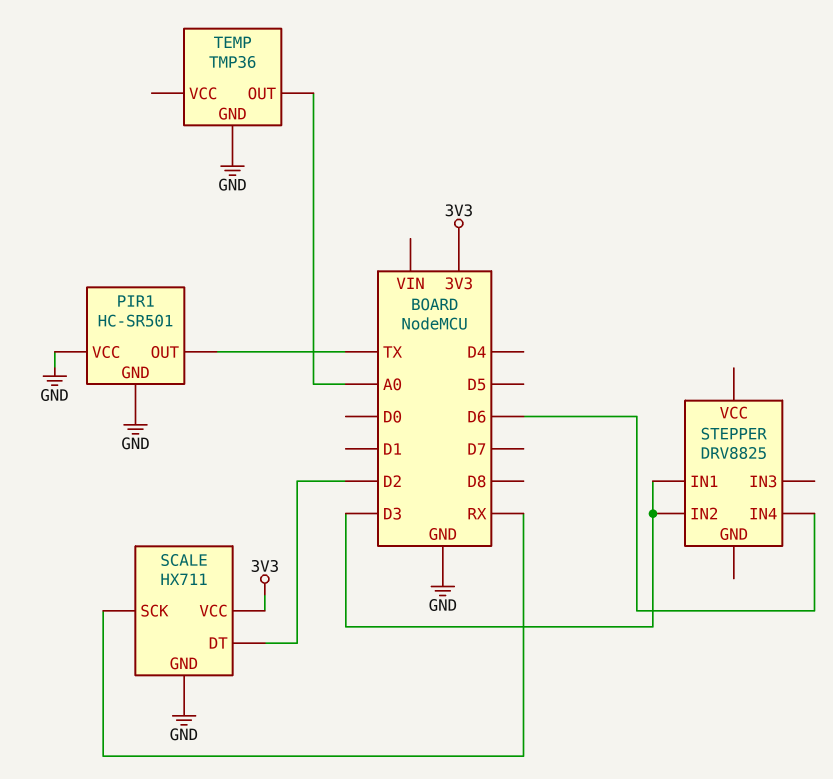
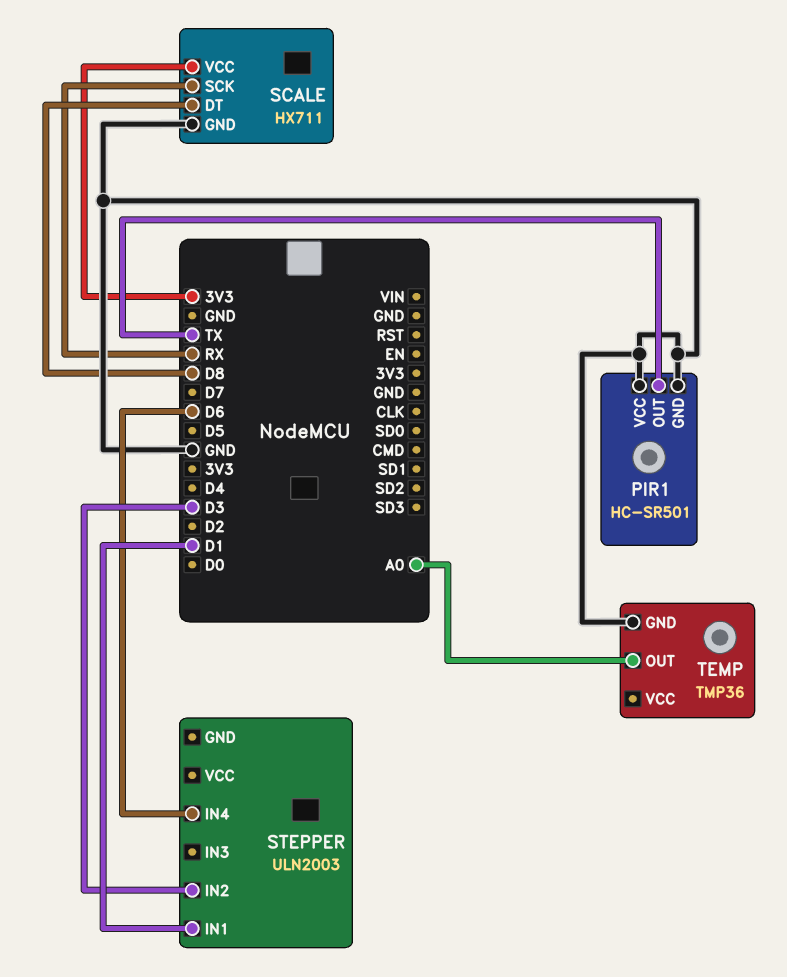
SCALE pin DT: D2 -> D8
STEPPER: DRV8825 -> ULN2003
STEPPER pin IN1: D3 -> D1

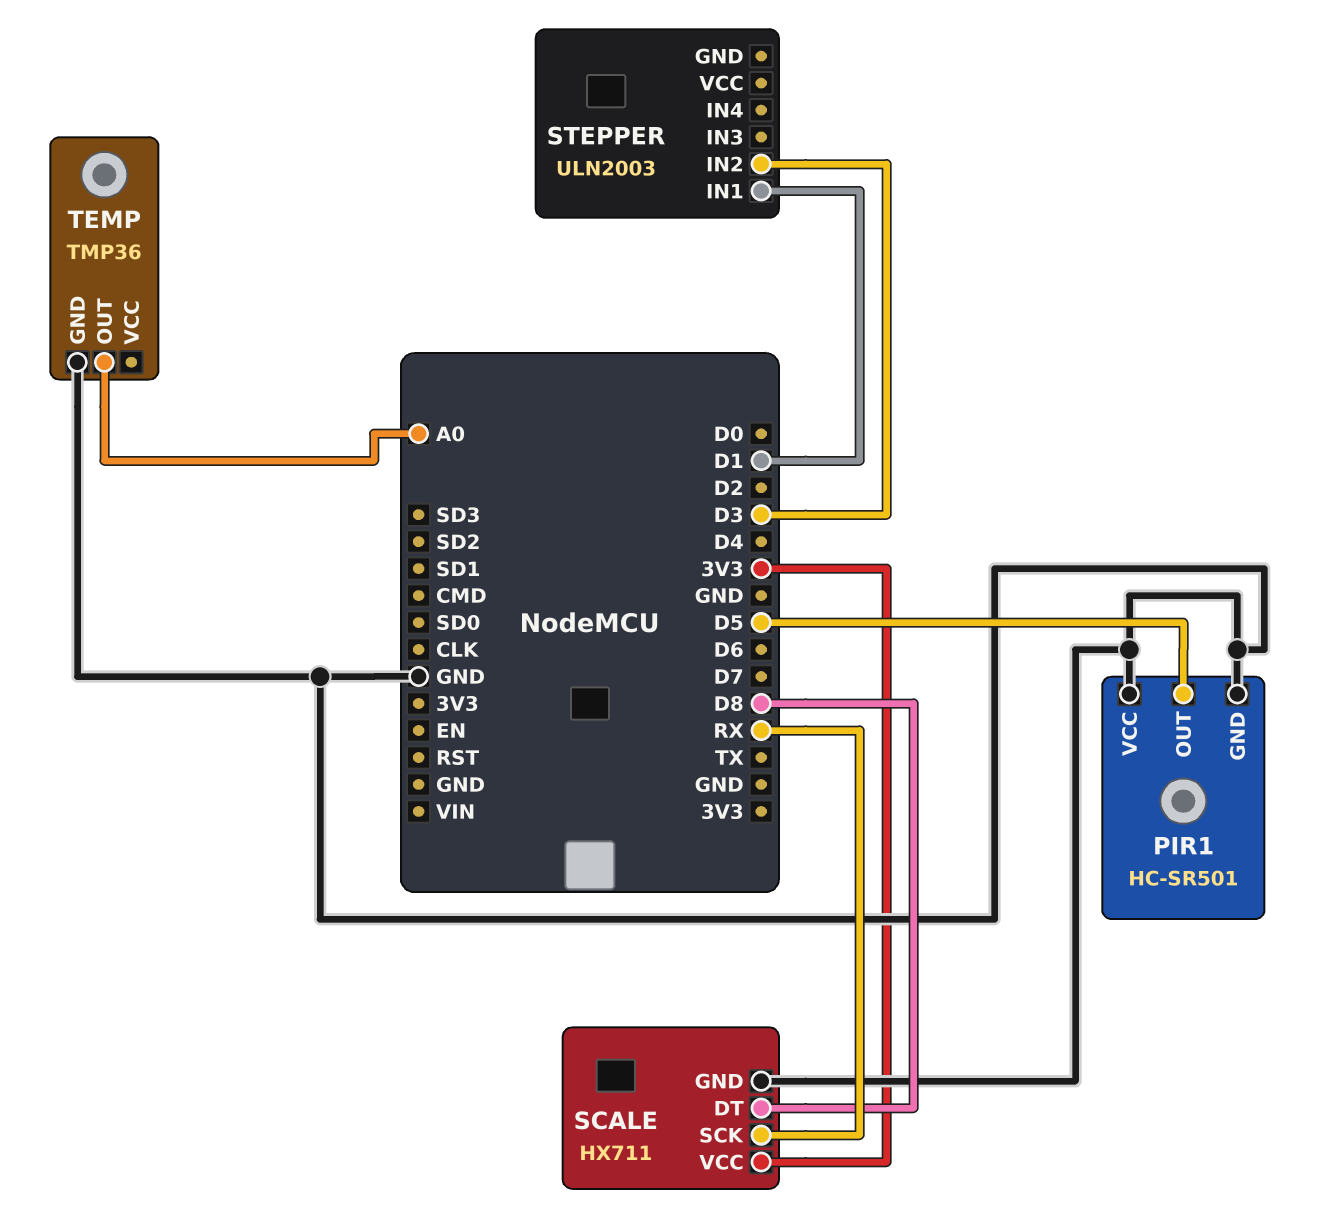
PIR1 pin OUT: TX -> D5
STEPPER pin IN4: D6 -> none

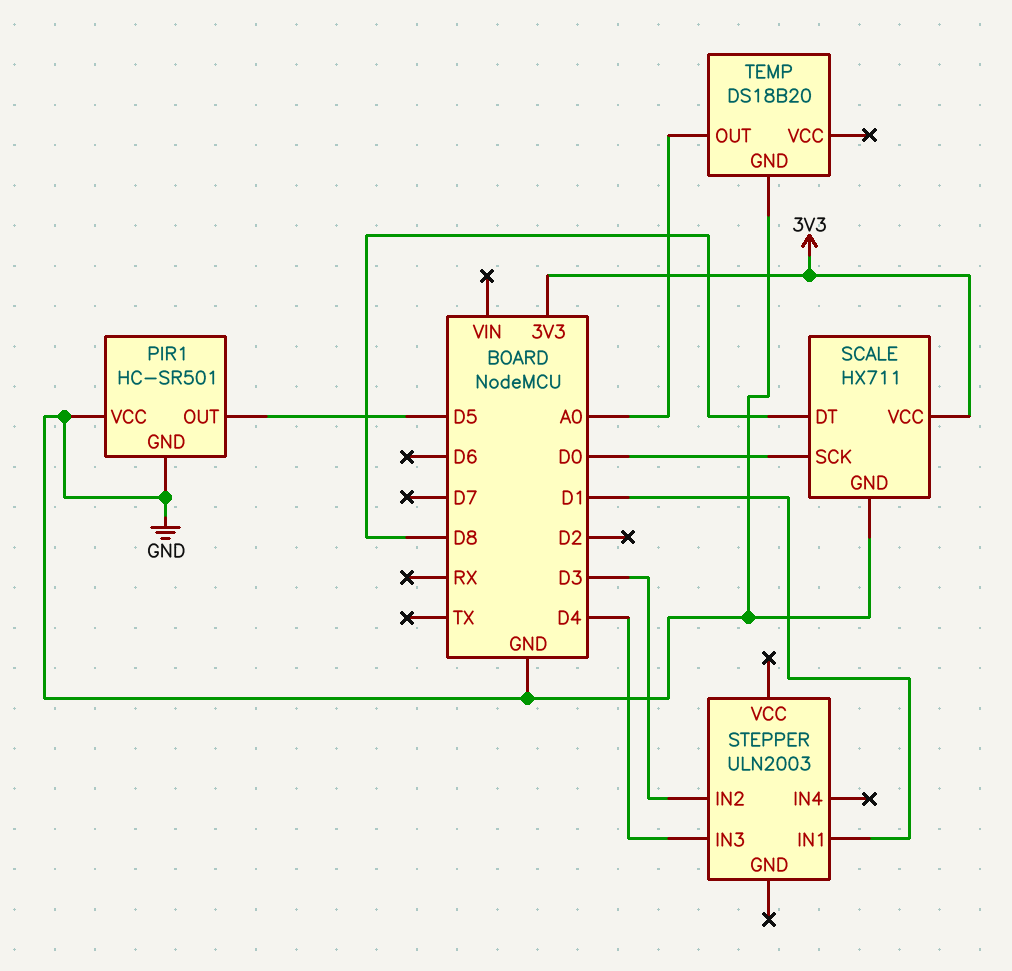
SCALE pin SCK: RX -> D0
STEPPER pin IN3: none -> D4
TEMP: TMP36 -> DS18B20

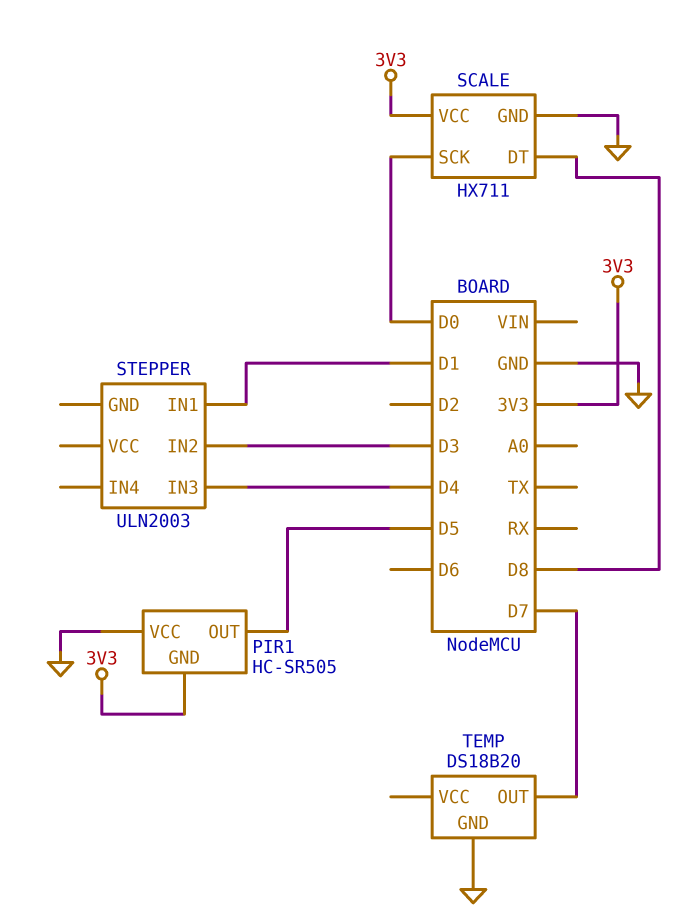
PIR1: HC-SR501 -> HC-SR505
PIR1 pin GND: GND -> 3V3
TEMP pin OUT: A0 -> D7

